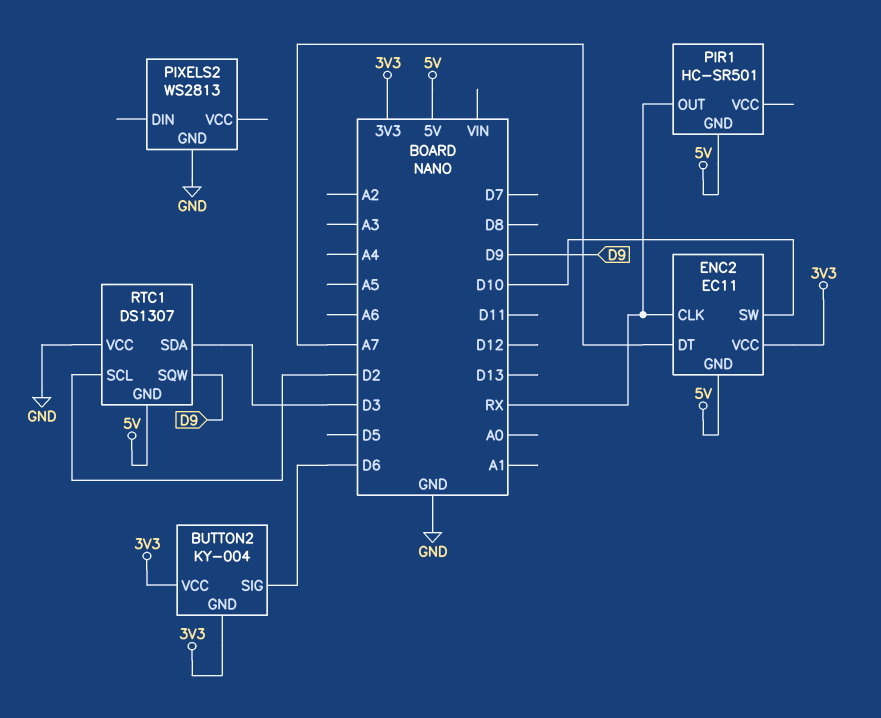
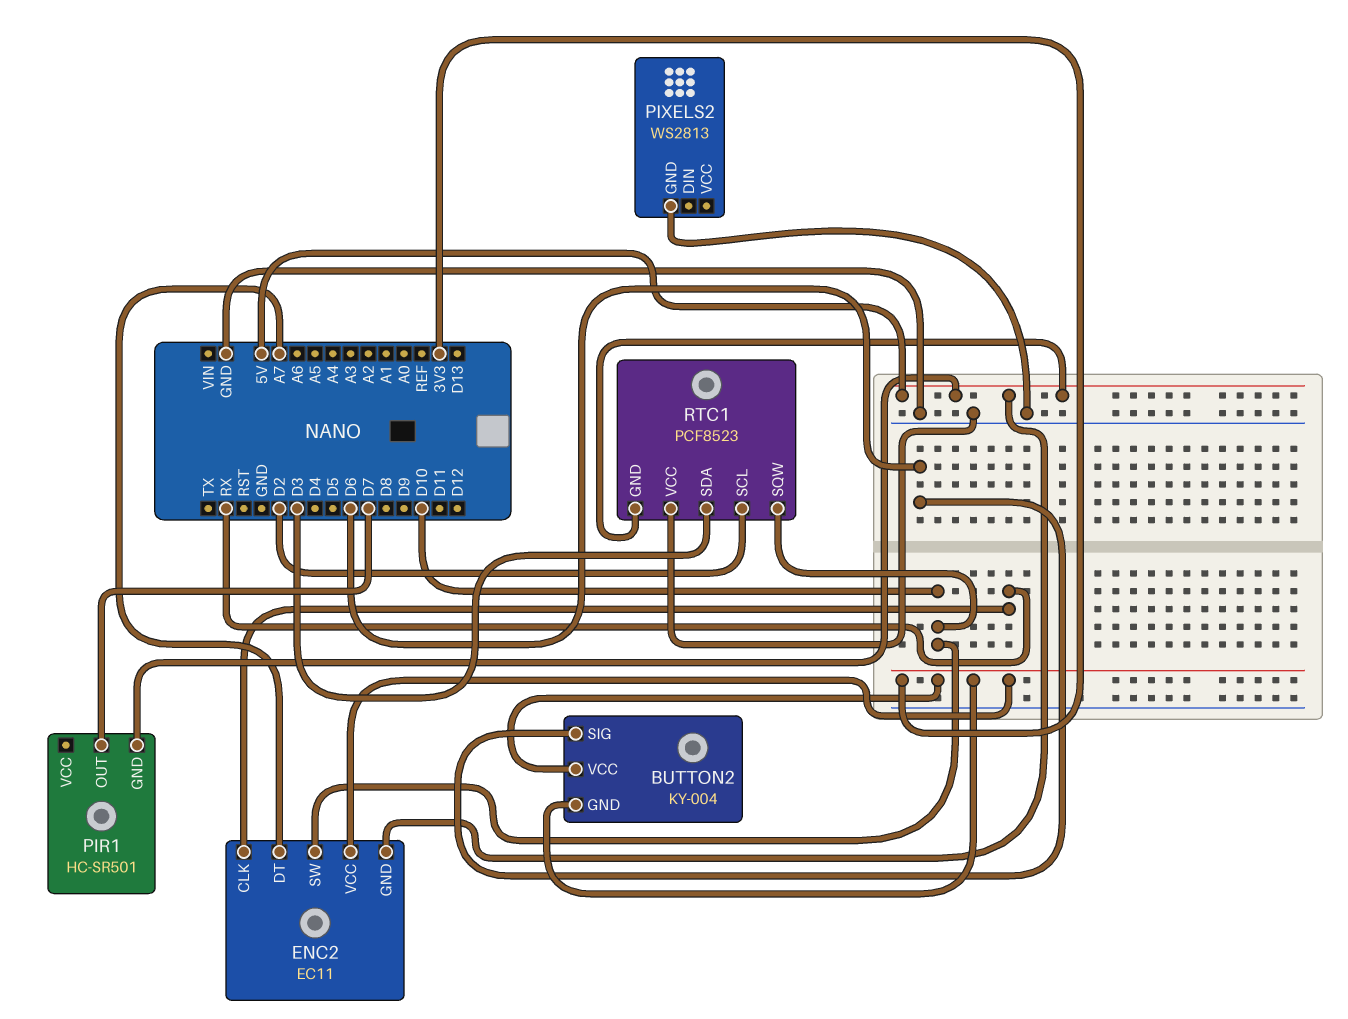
PIR1 pin OUT: RX -> D7
RTC1: DS1307 -> PCF8523
RTC1 pin SQW: D9 -> D10

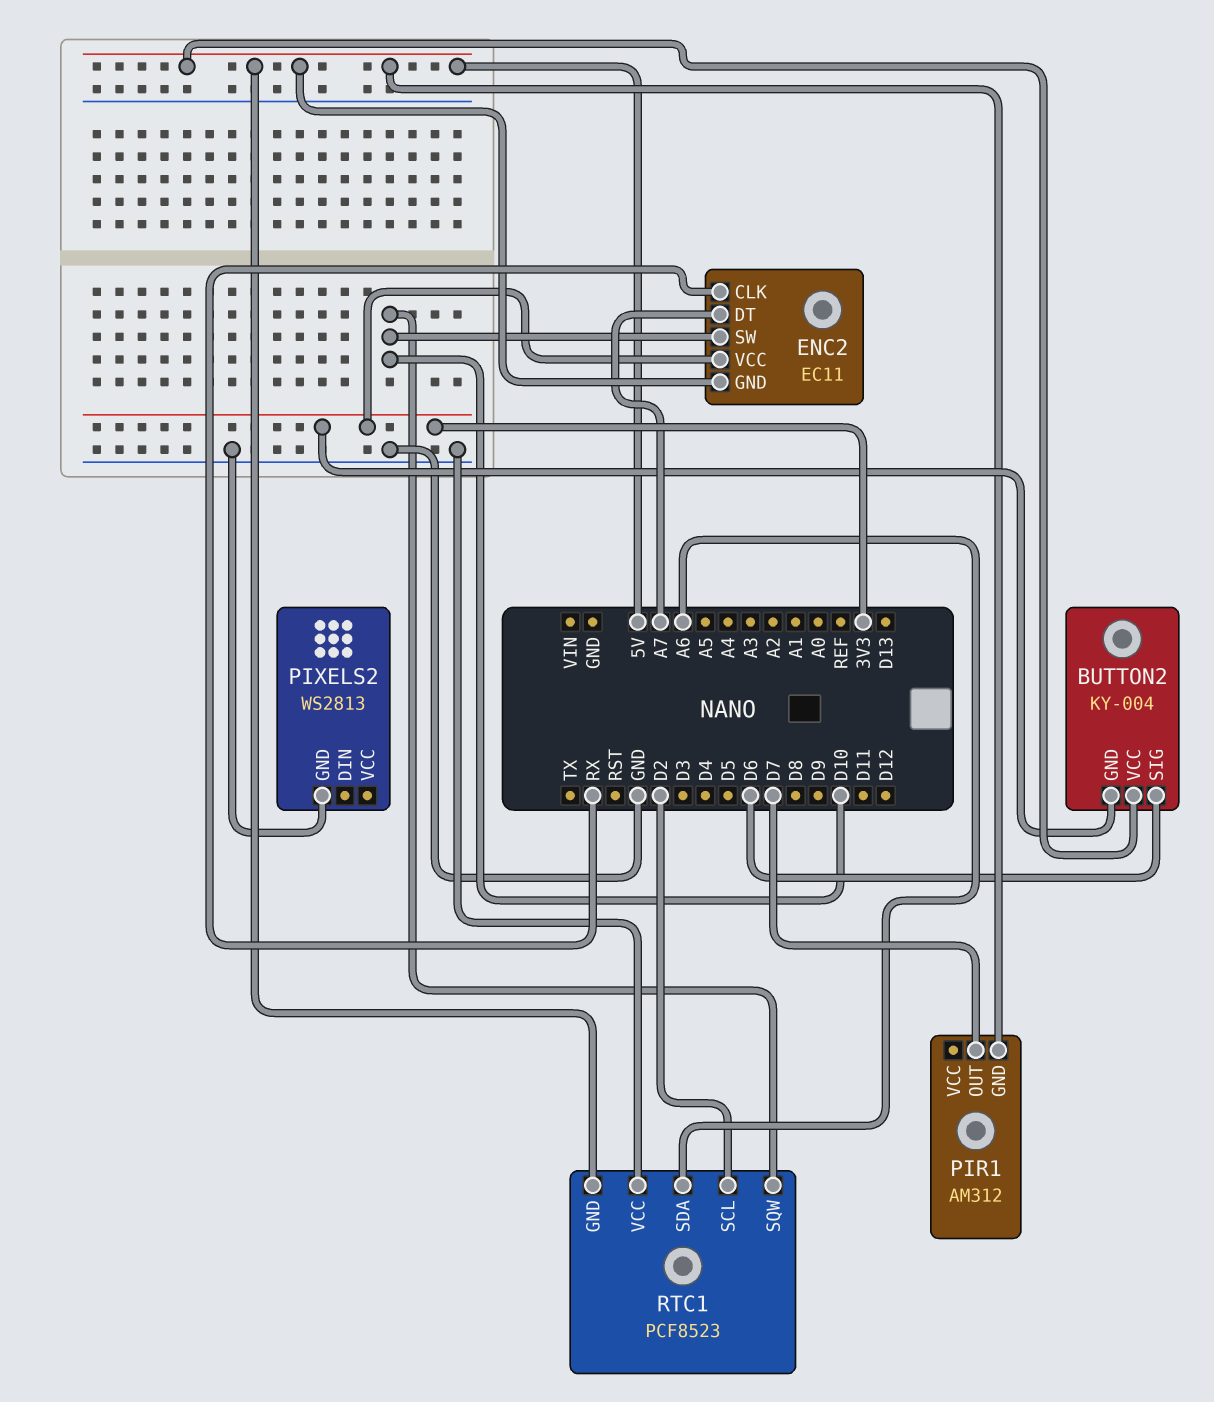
BUTTON2 pin VCC: 3V3 -> 5V
PIR1: HC-SR501 -> AM312
RTC1 pin SDA: D3 -> A6

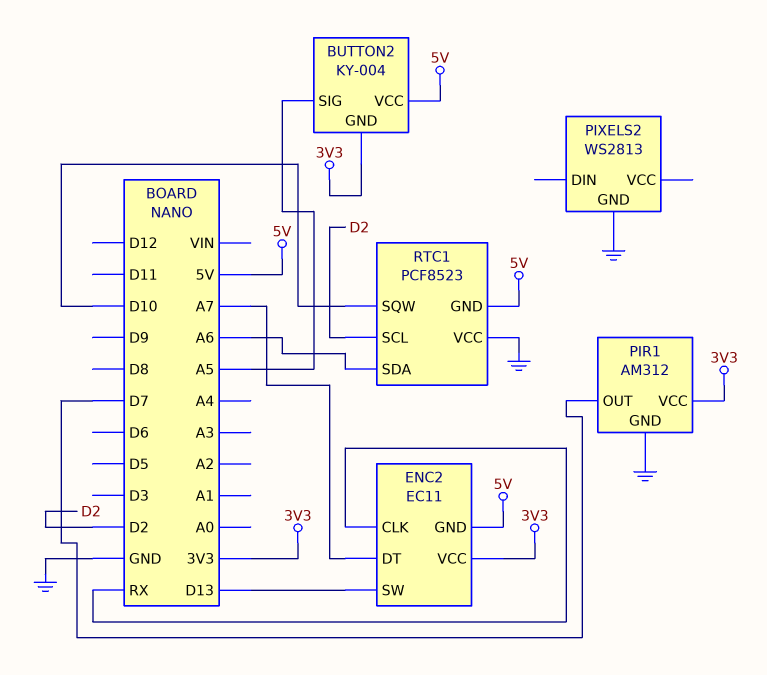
BUTTON2 pin SIG: D6 -> A5
ENC2 pin SW: D10 -> D13
PIR1 pin GND: 5V -> GND
PIR1 pin VCC: none -> 3V3

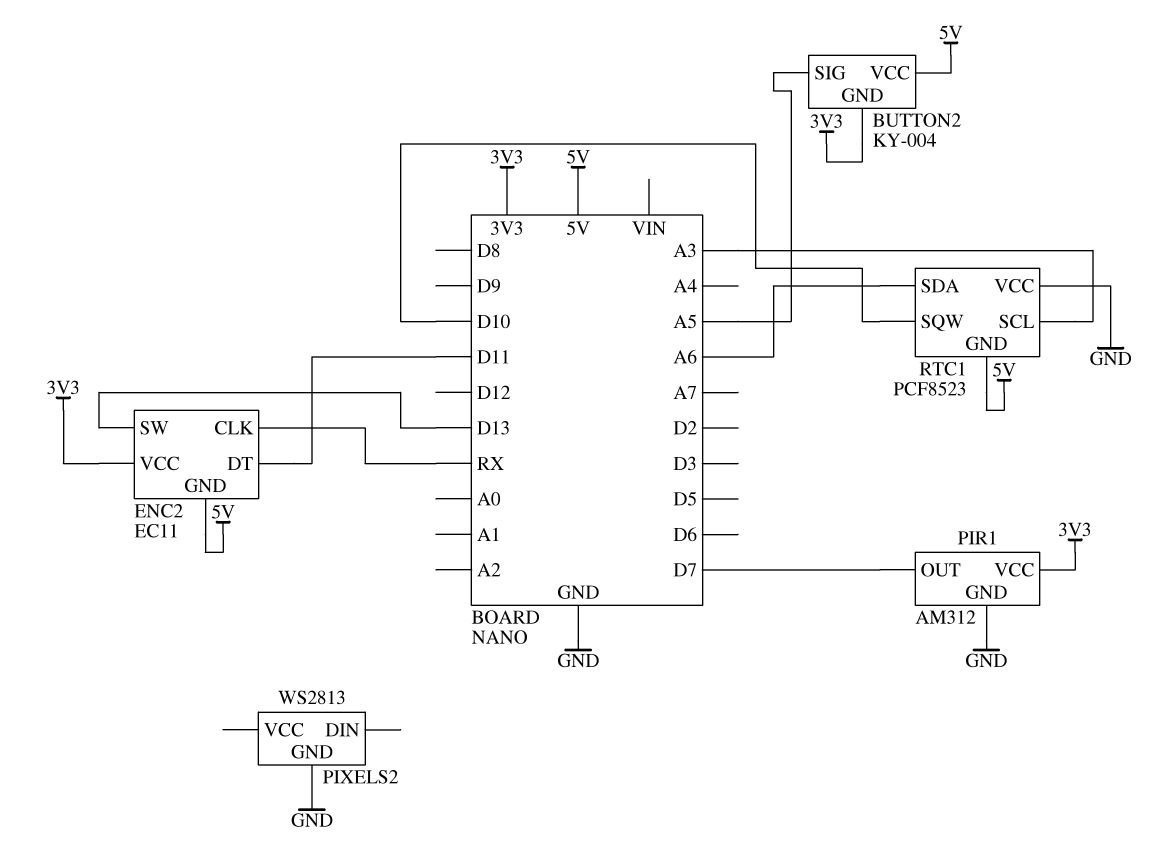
ENC2 pin DT: A7 -> D11
RTC1 pin SCL: D2 -> A3

